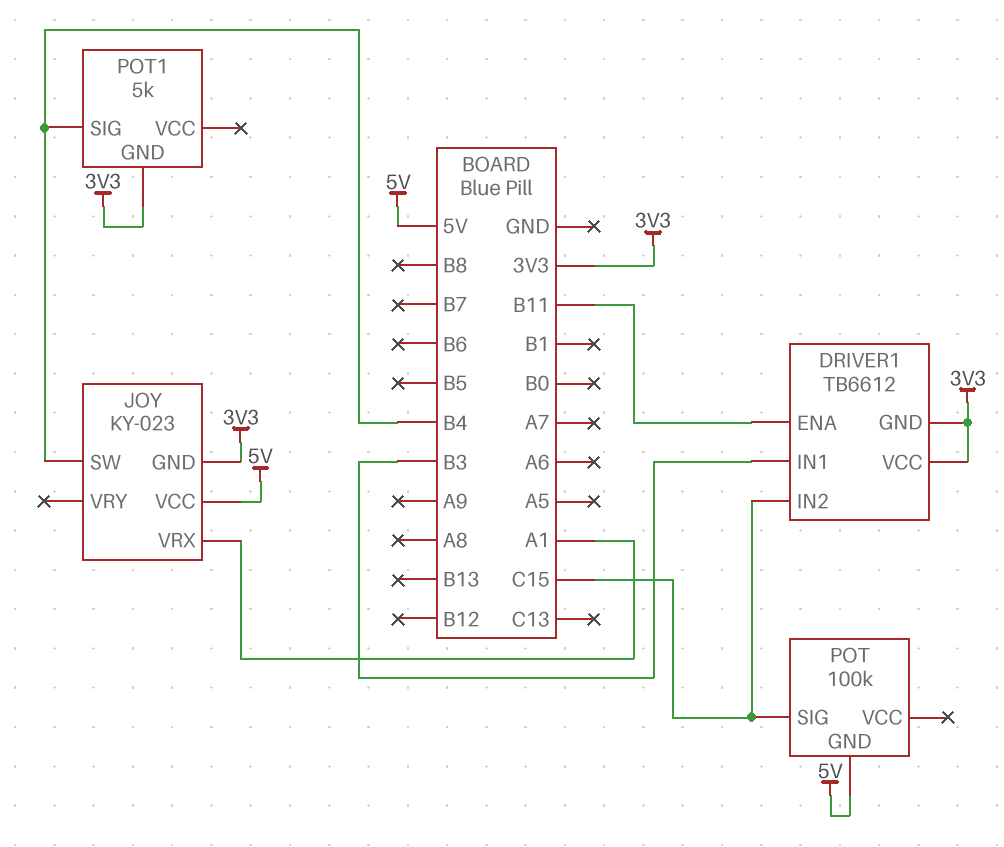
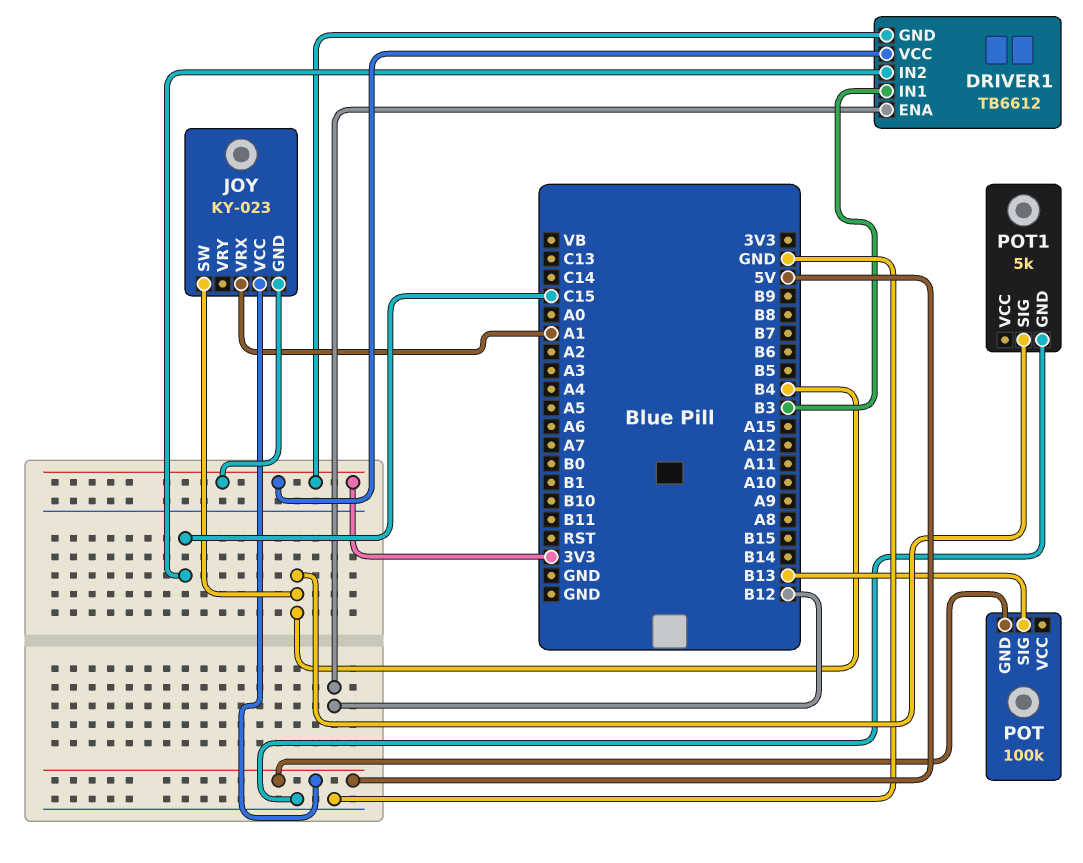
DRIVER1 pin ENA: B11 -> B12
POT pin SIG: C15 -> B13
POT1 pin GND: 3V3 -> GND

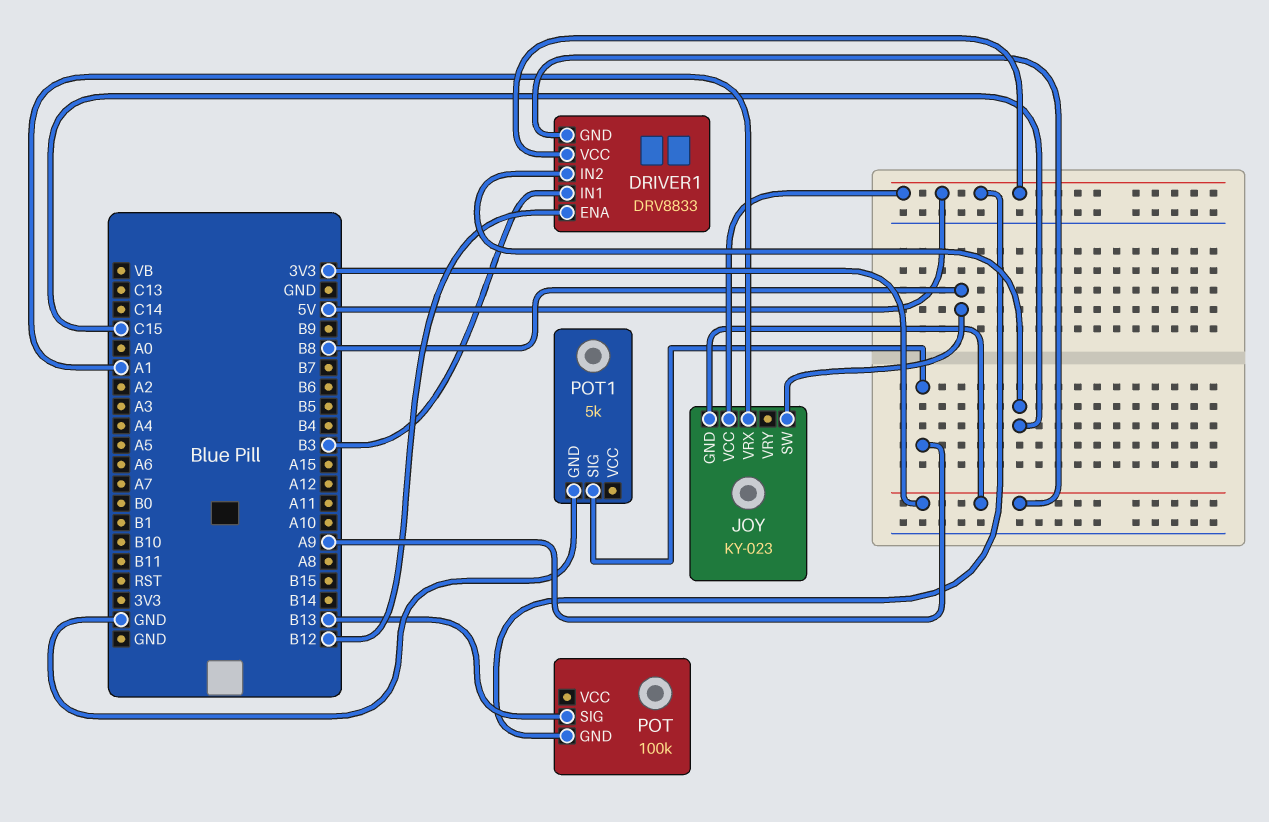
DRIVER1: TB6612 -> DRV8833
DRIVER1 pin VCC: 3V3 -> 5V
JOY pin SW: B4 -> B8
POT1 pin SIG: B4 -> A9

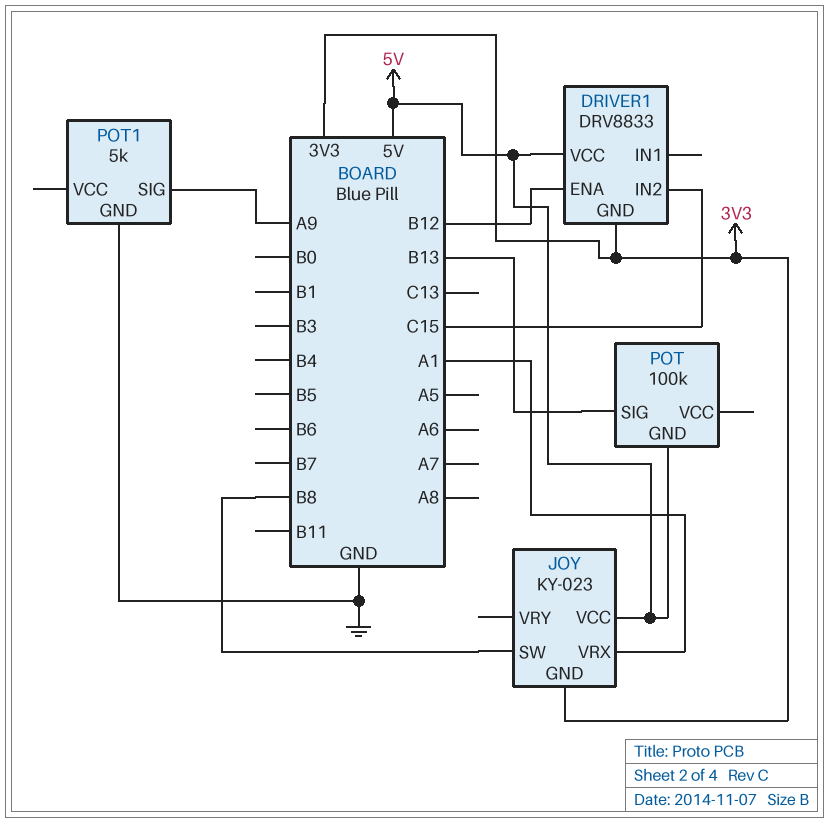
DRIVER1 pin IN1: B3 -> none

